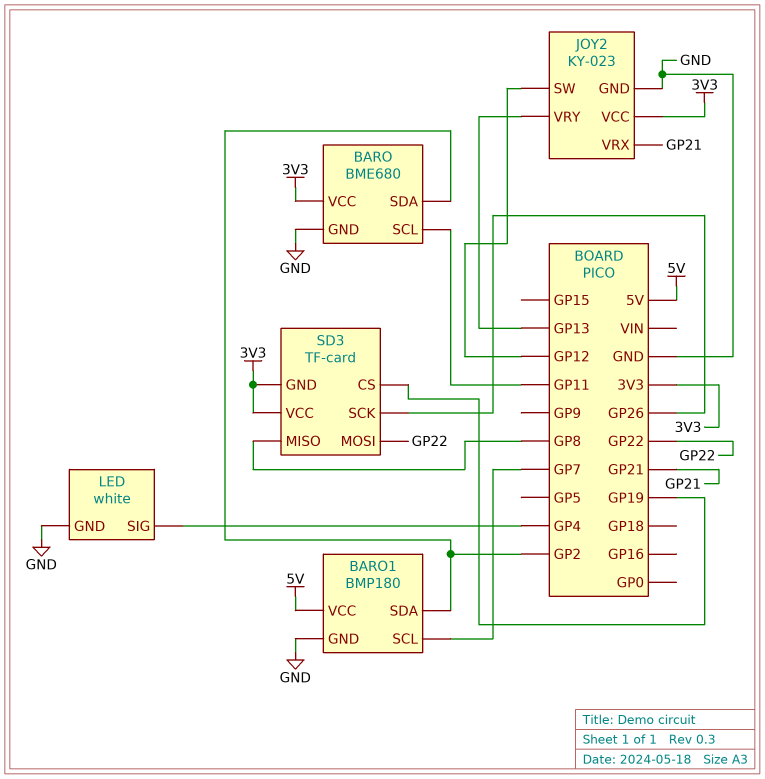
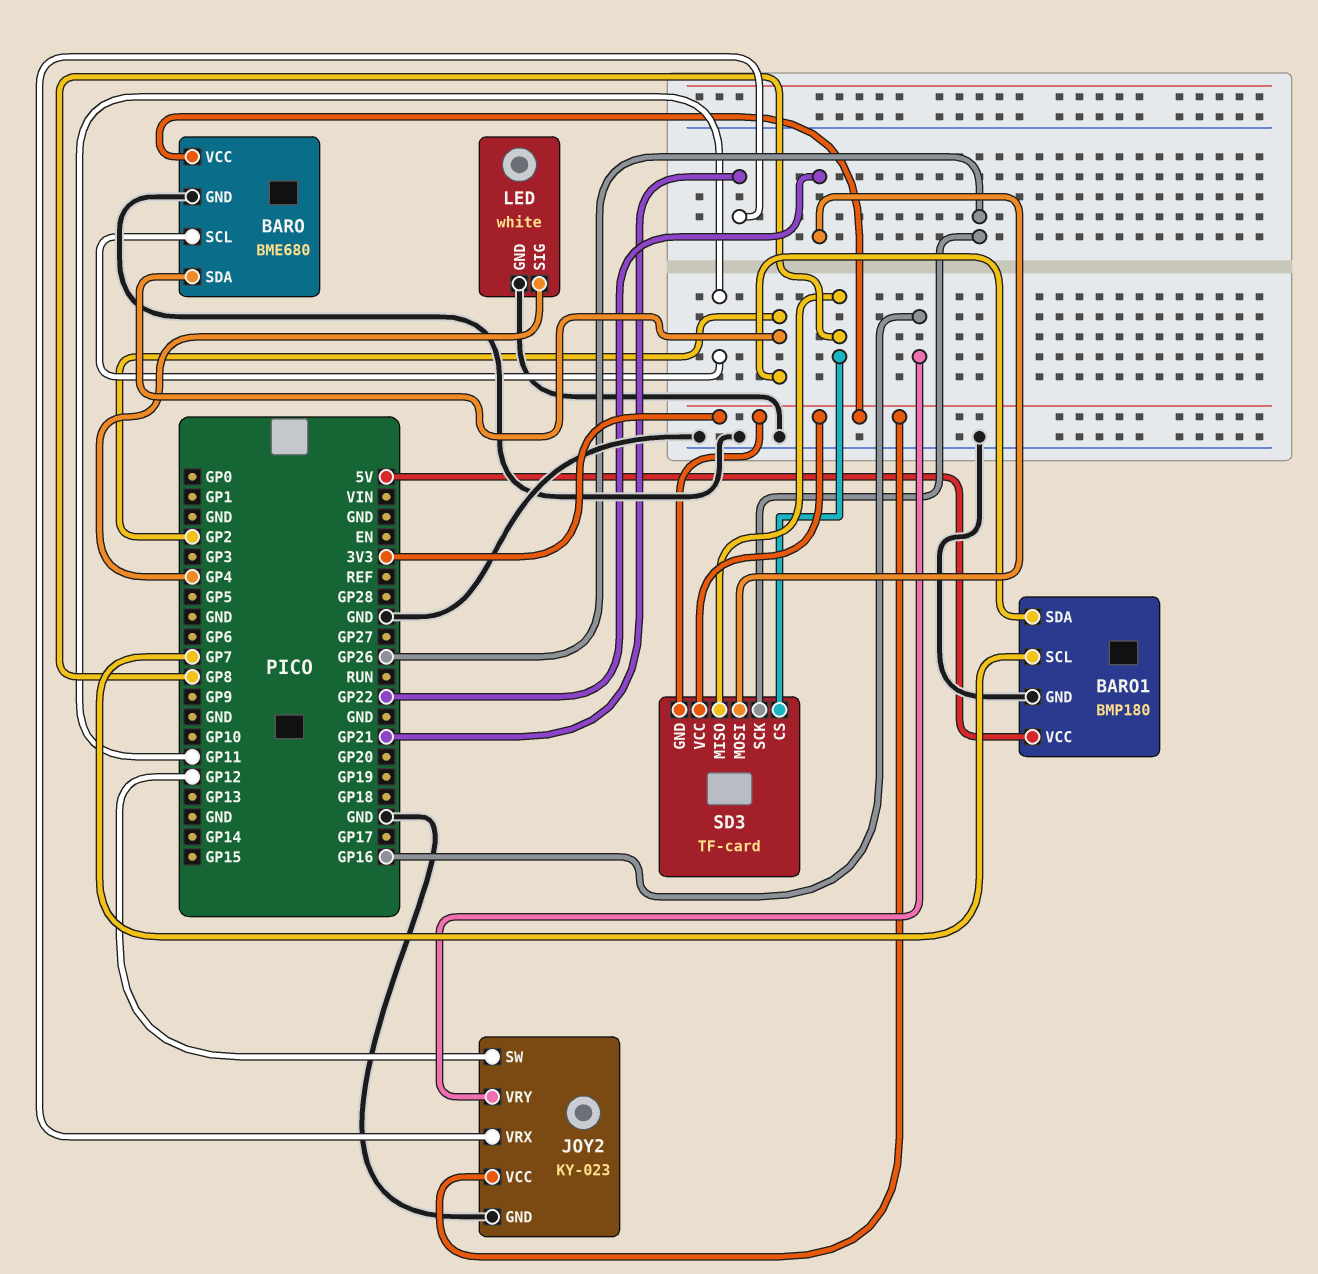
JOY2 pin VRY: GP13 -> GP16
SD3 pin CS: GP19 -> GP8

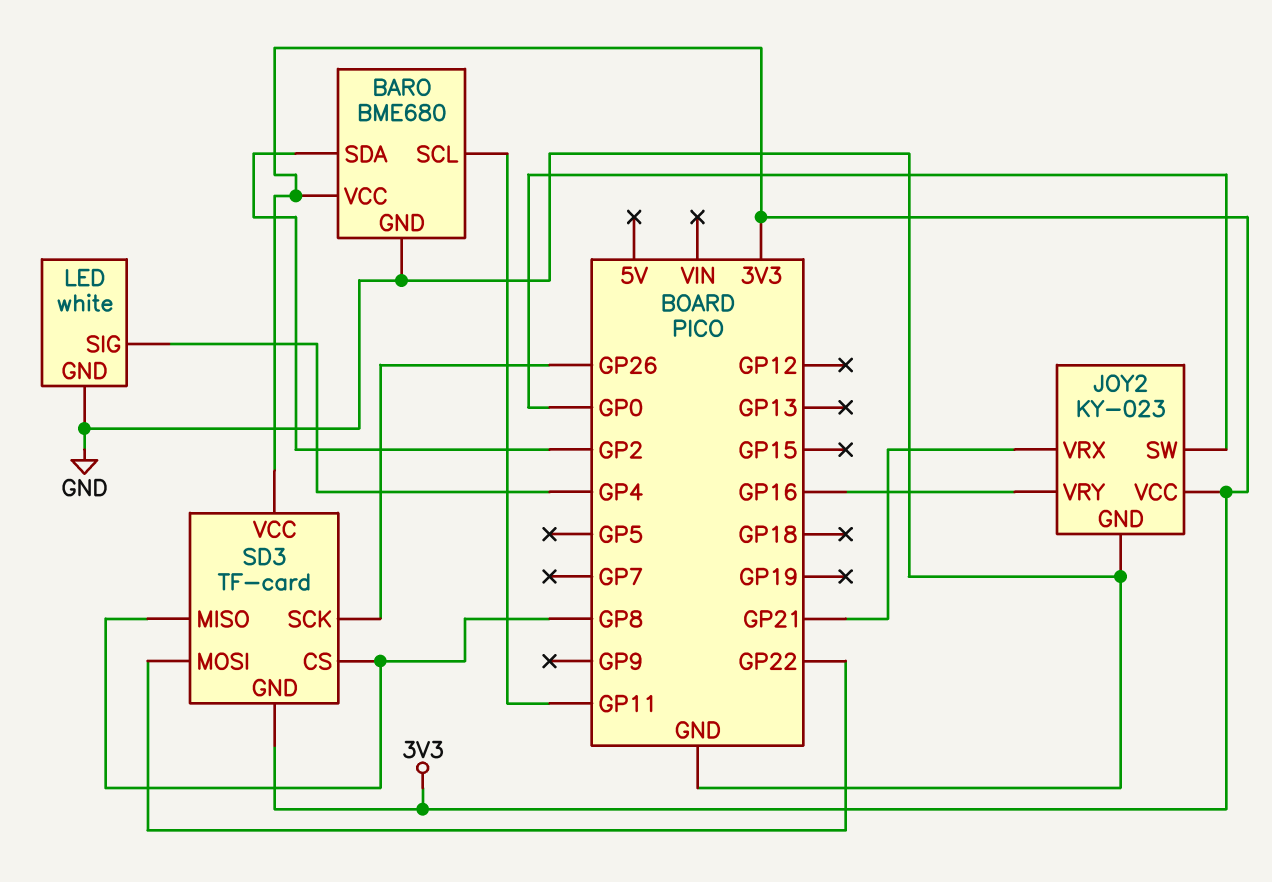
BARO1: BMP180 -> none
BARO1 pin GND: GND -> none
BARO1 pin SCL: GP7 -> none
BARO1 pin SDA: GP2 -> none
BARO1 pin VCC: 5V -> none
JOY2 pin SW: GP12 -> GP0

